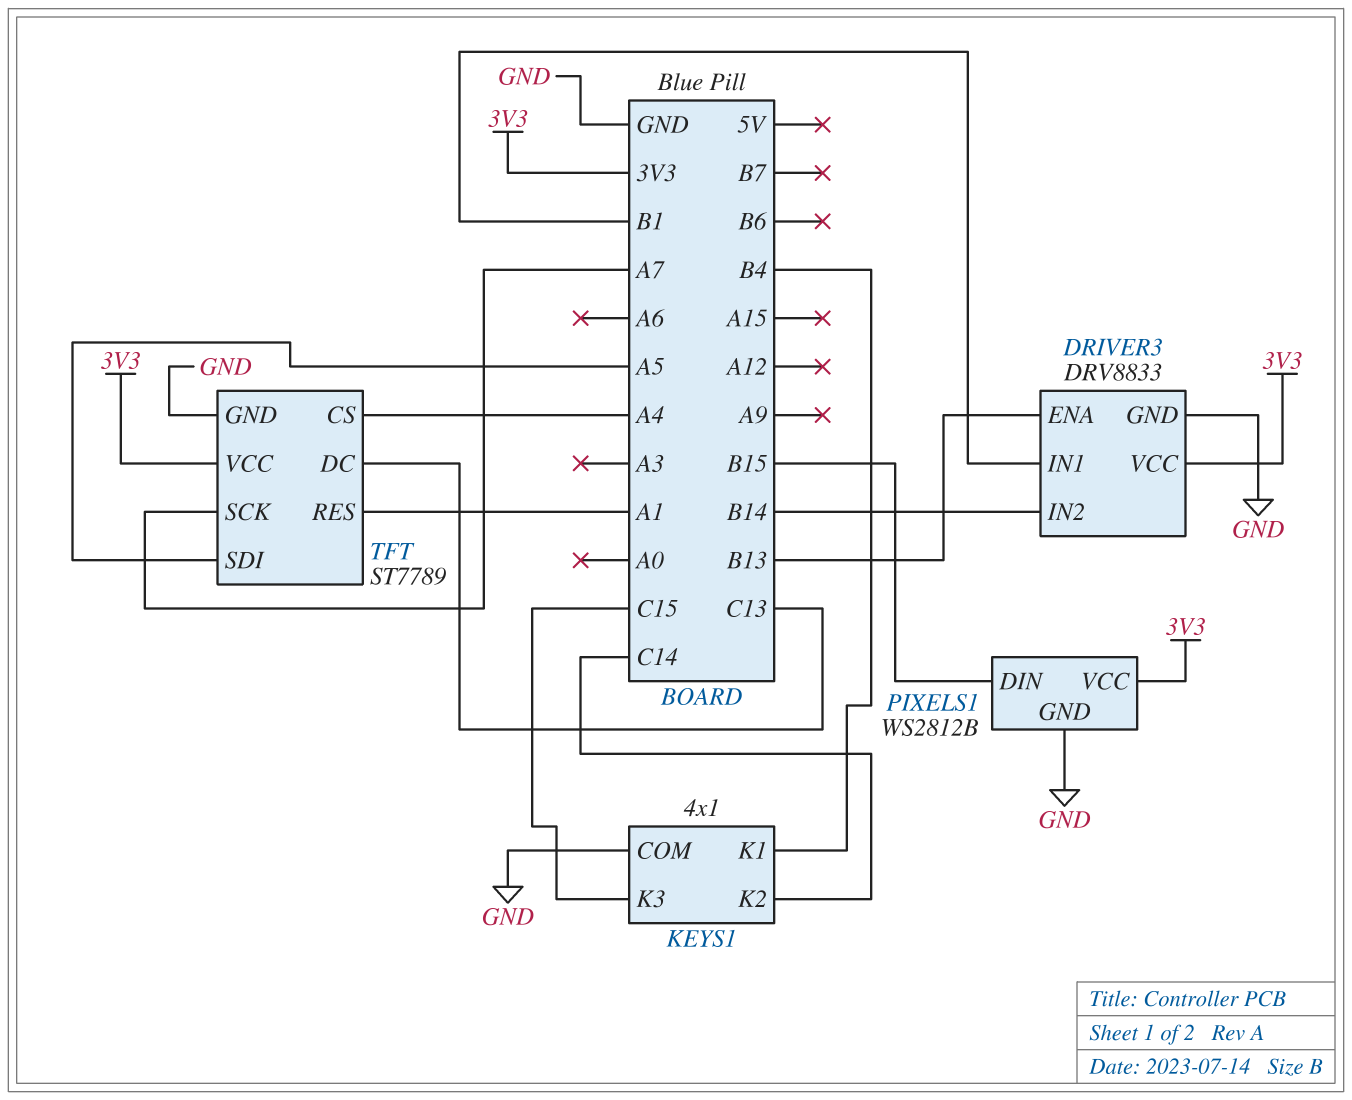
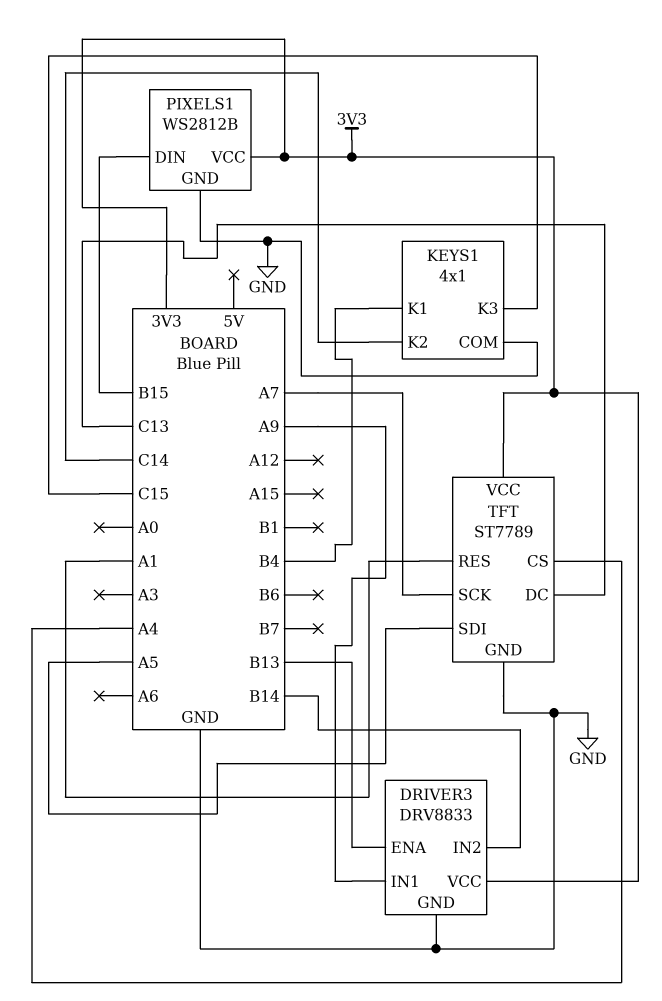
DRIVER3 pin IN1: B1 -> A9

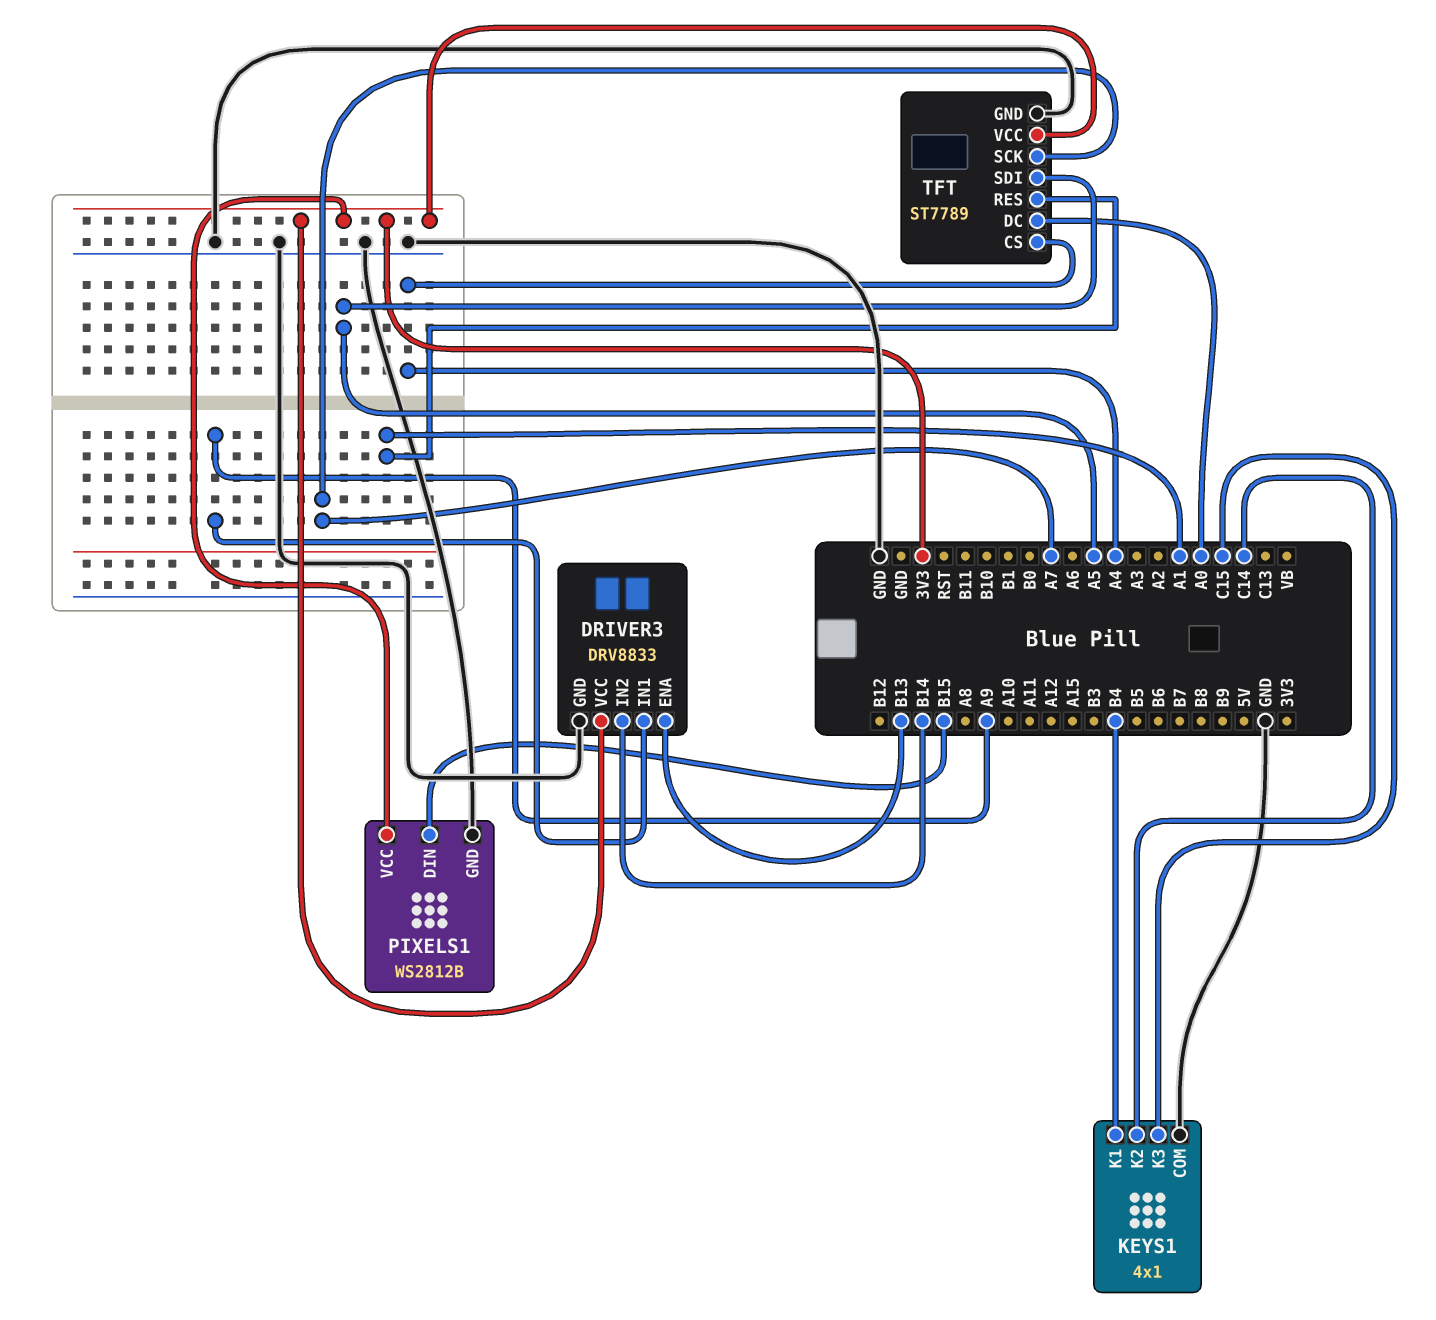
TFT pin DC: C13 -> A0

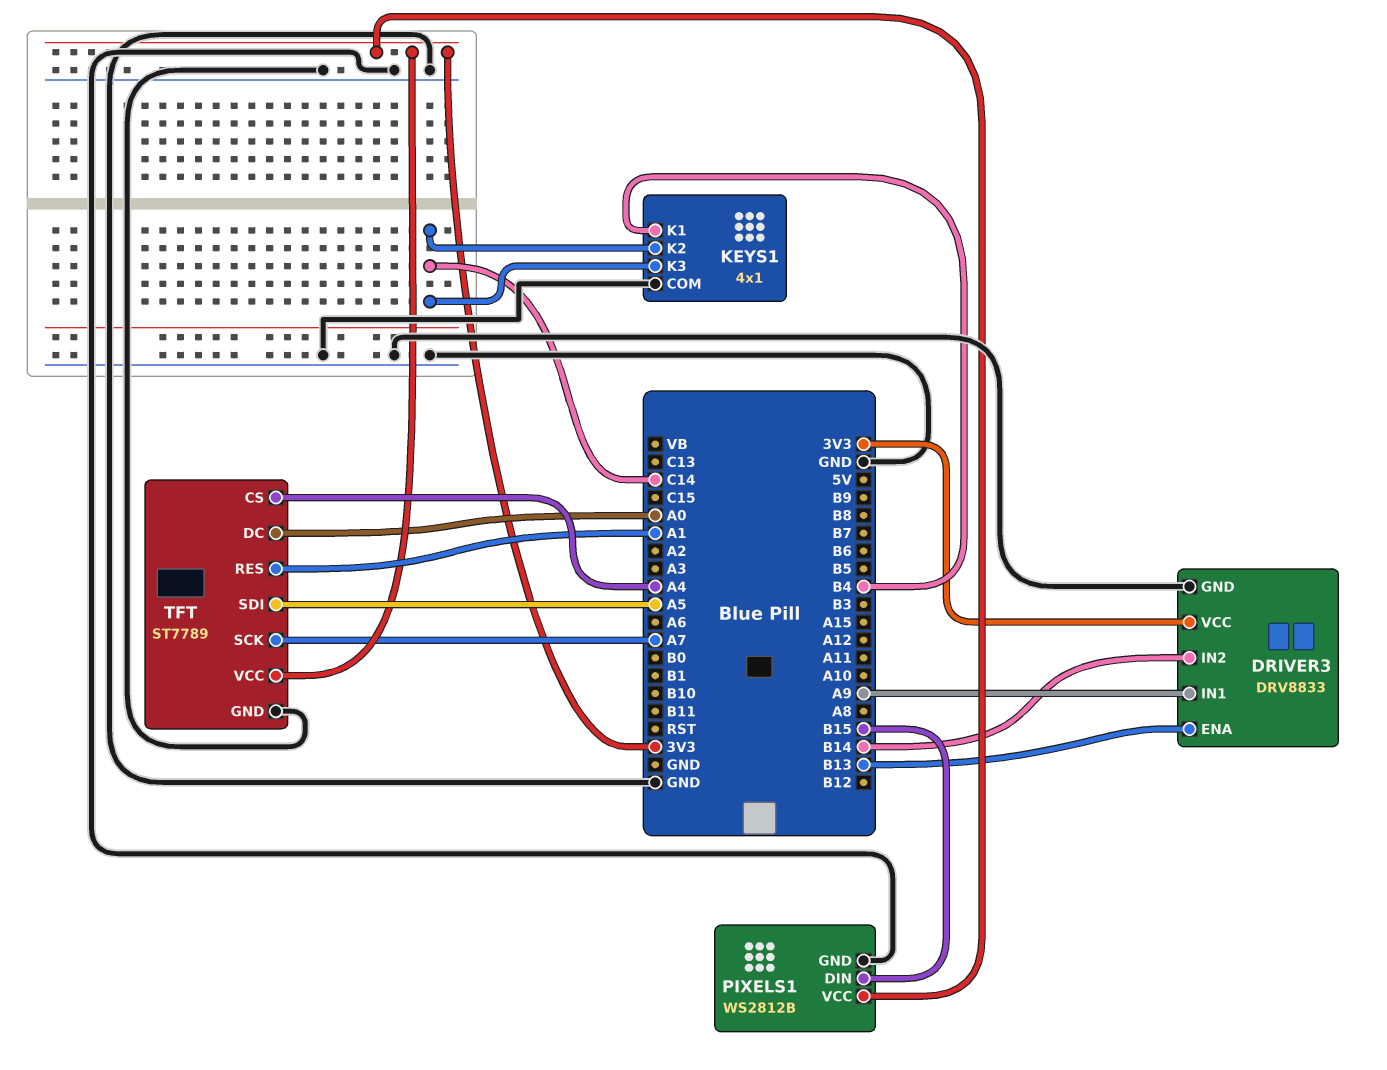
KEYS1 pin K3: C15 -> C14

